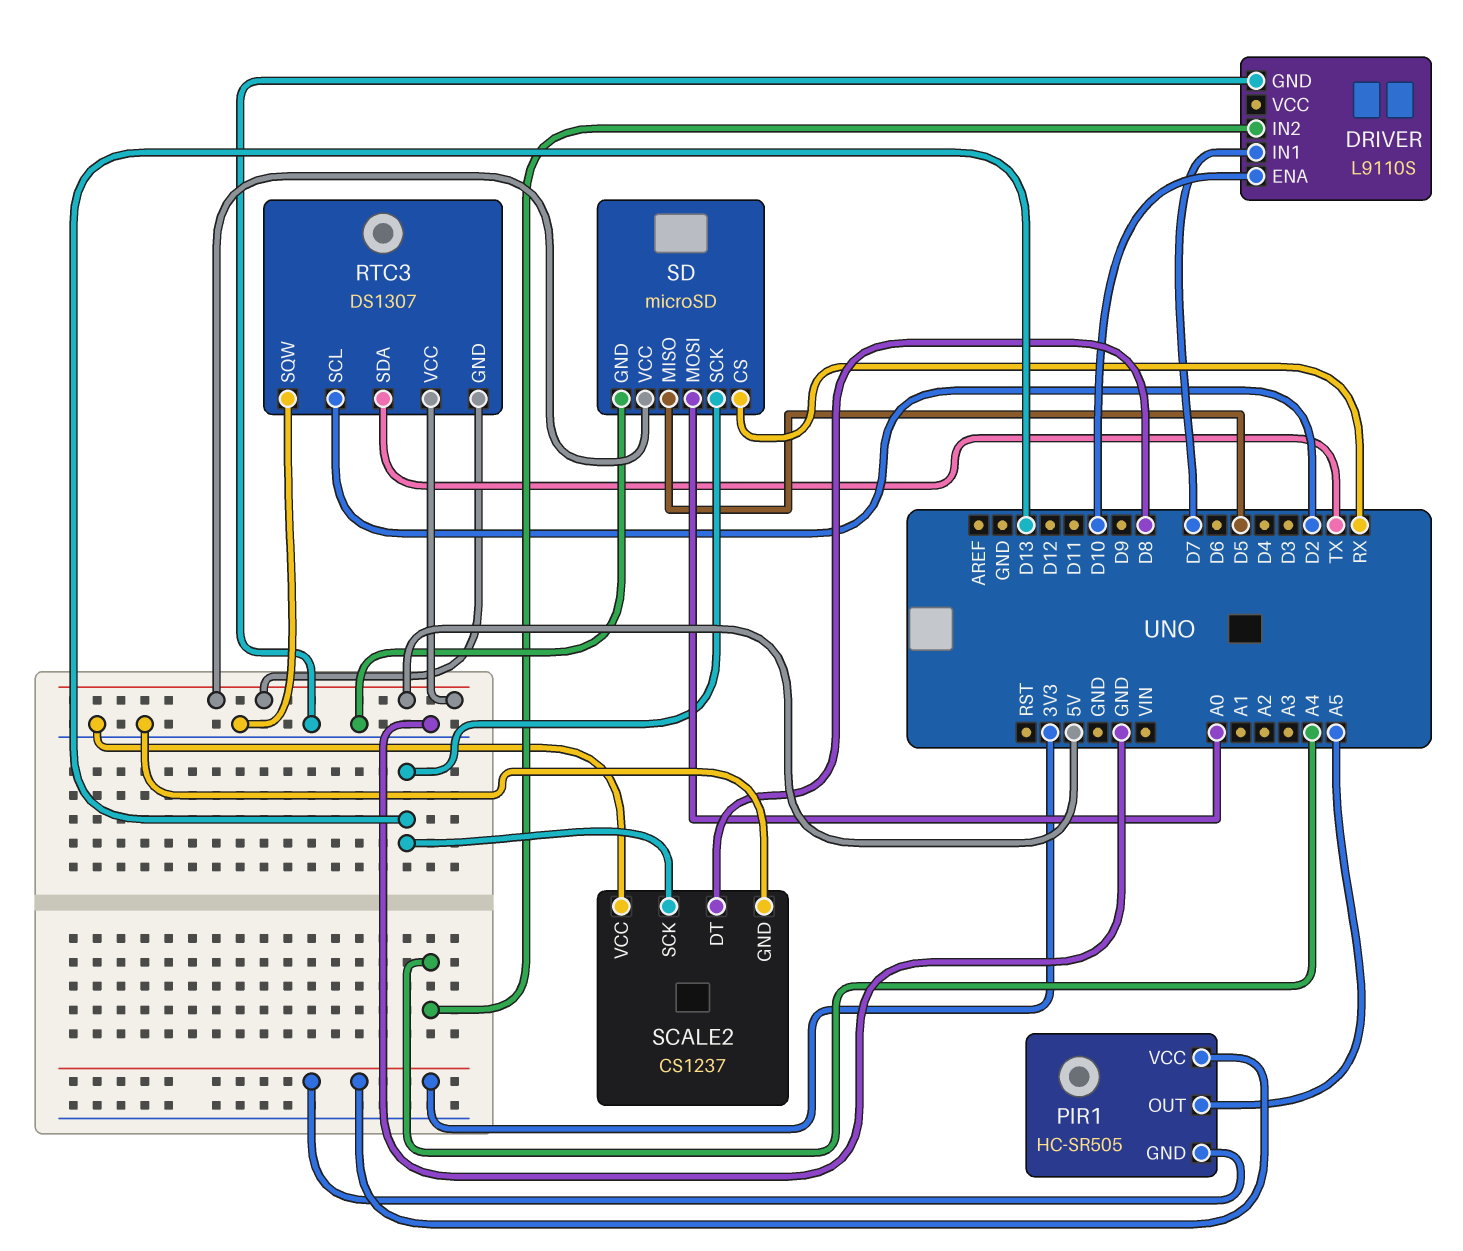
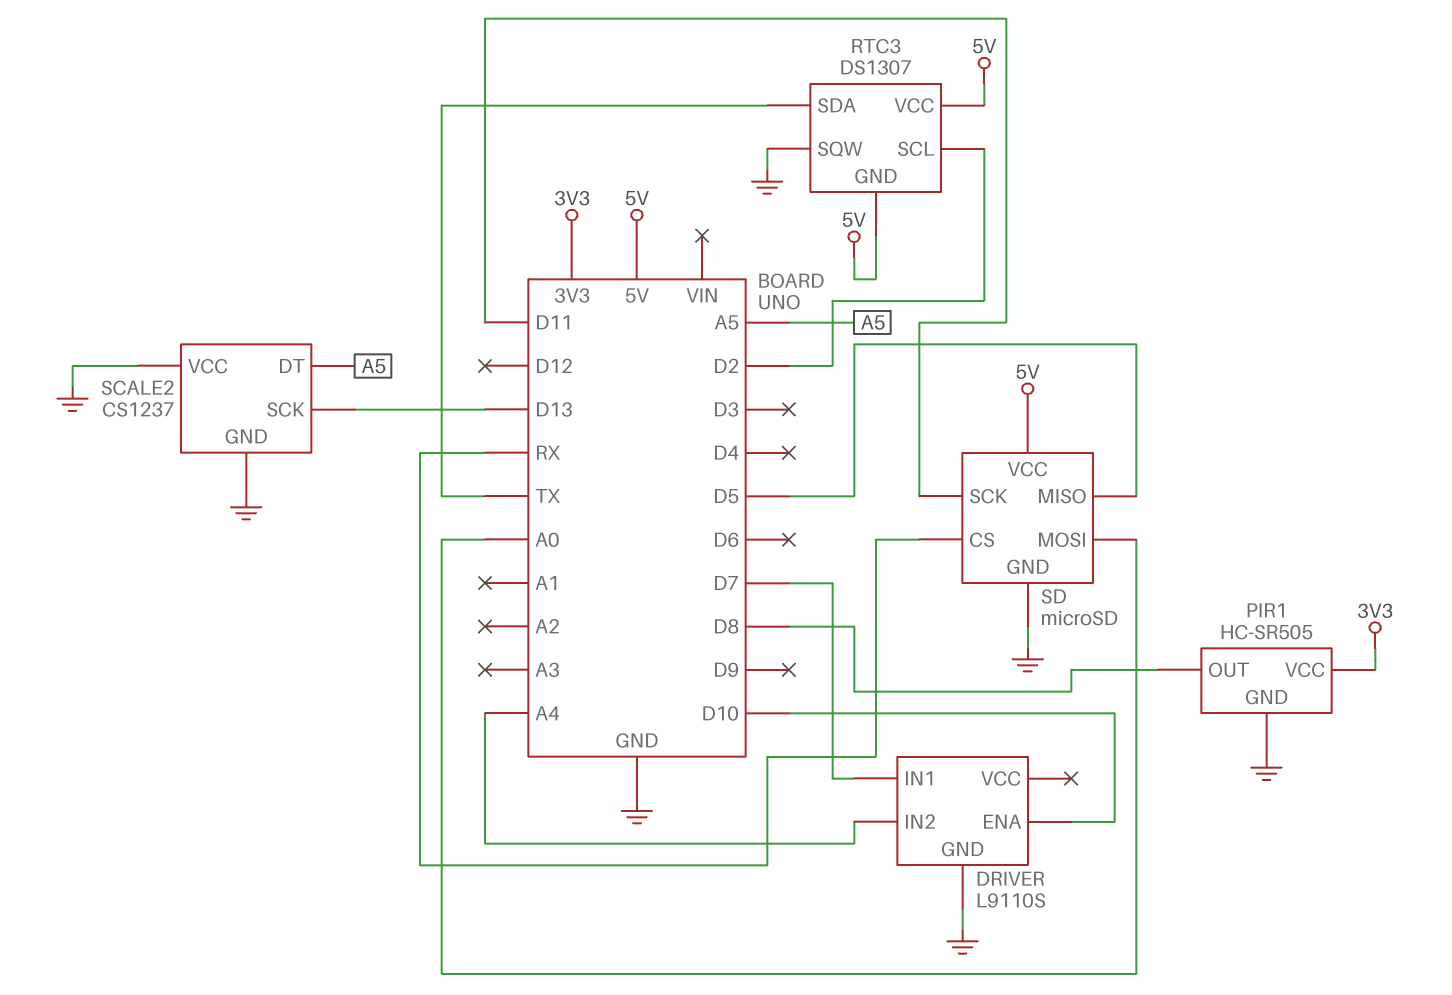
PIR1 pin GND: 3V3 -> GND
PIR1 pin OUT: A5 -> D8
SCALE2 pin DT: D8 -> A5
SD pin SCK: D13 -> D11

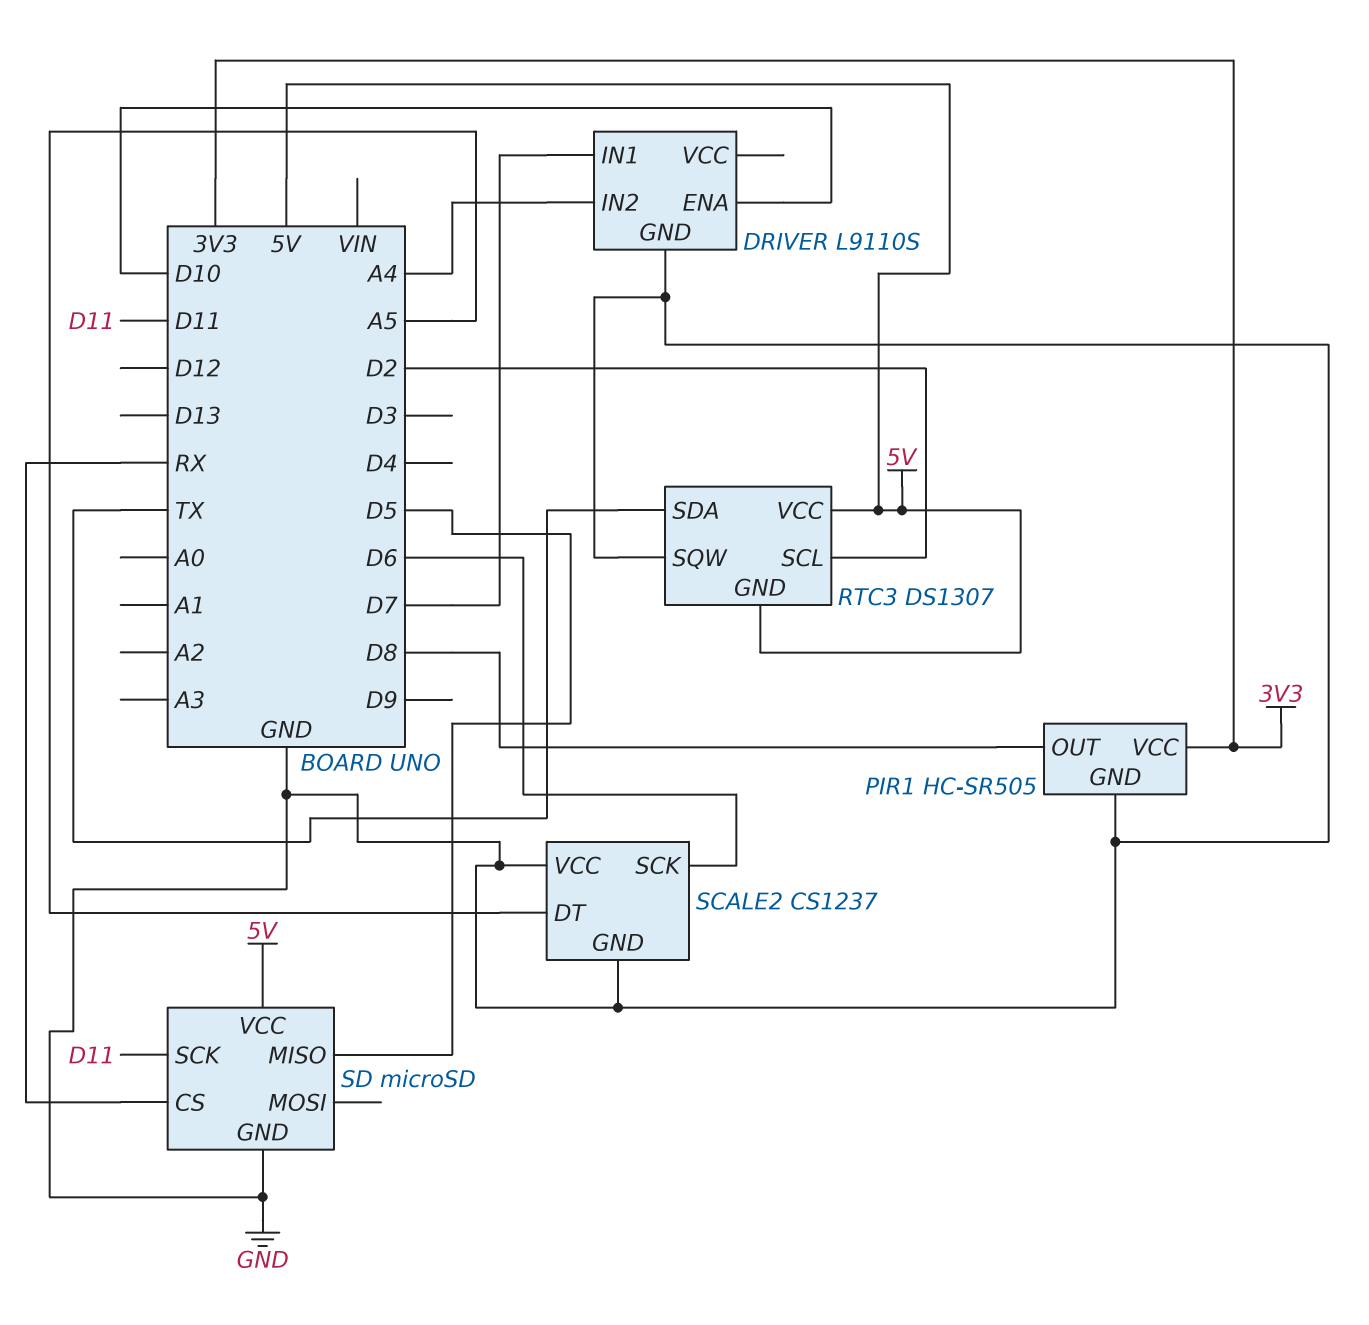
SCALE2 pin SCK: D13 -> D6
SD pin MOSI: A0 -> none

